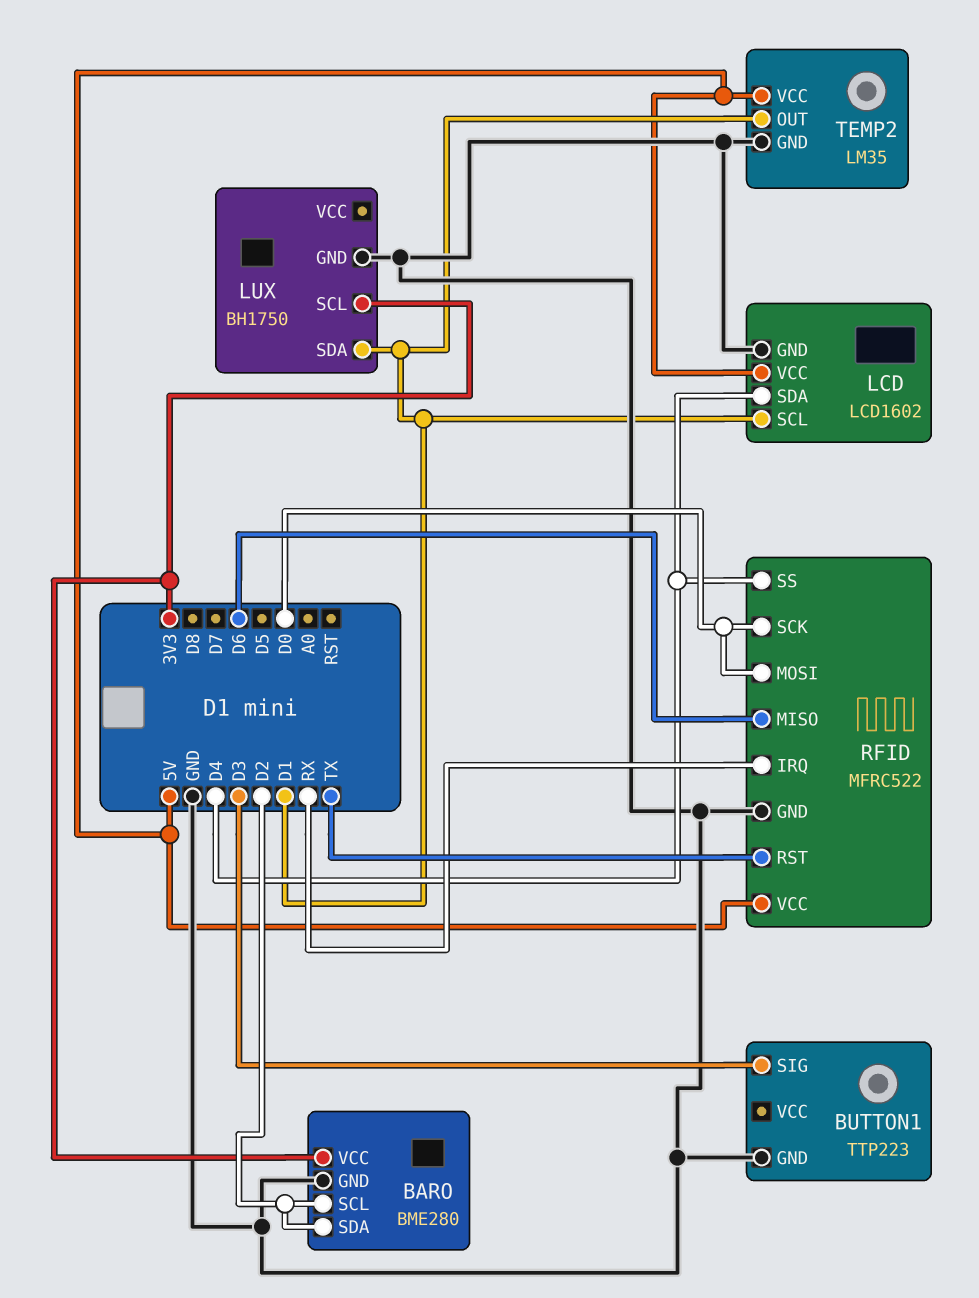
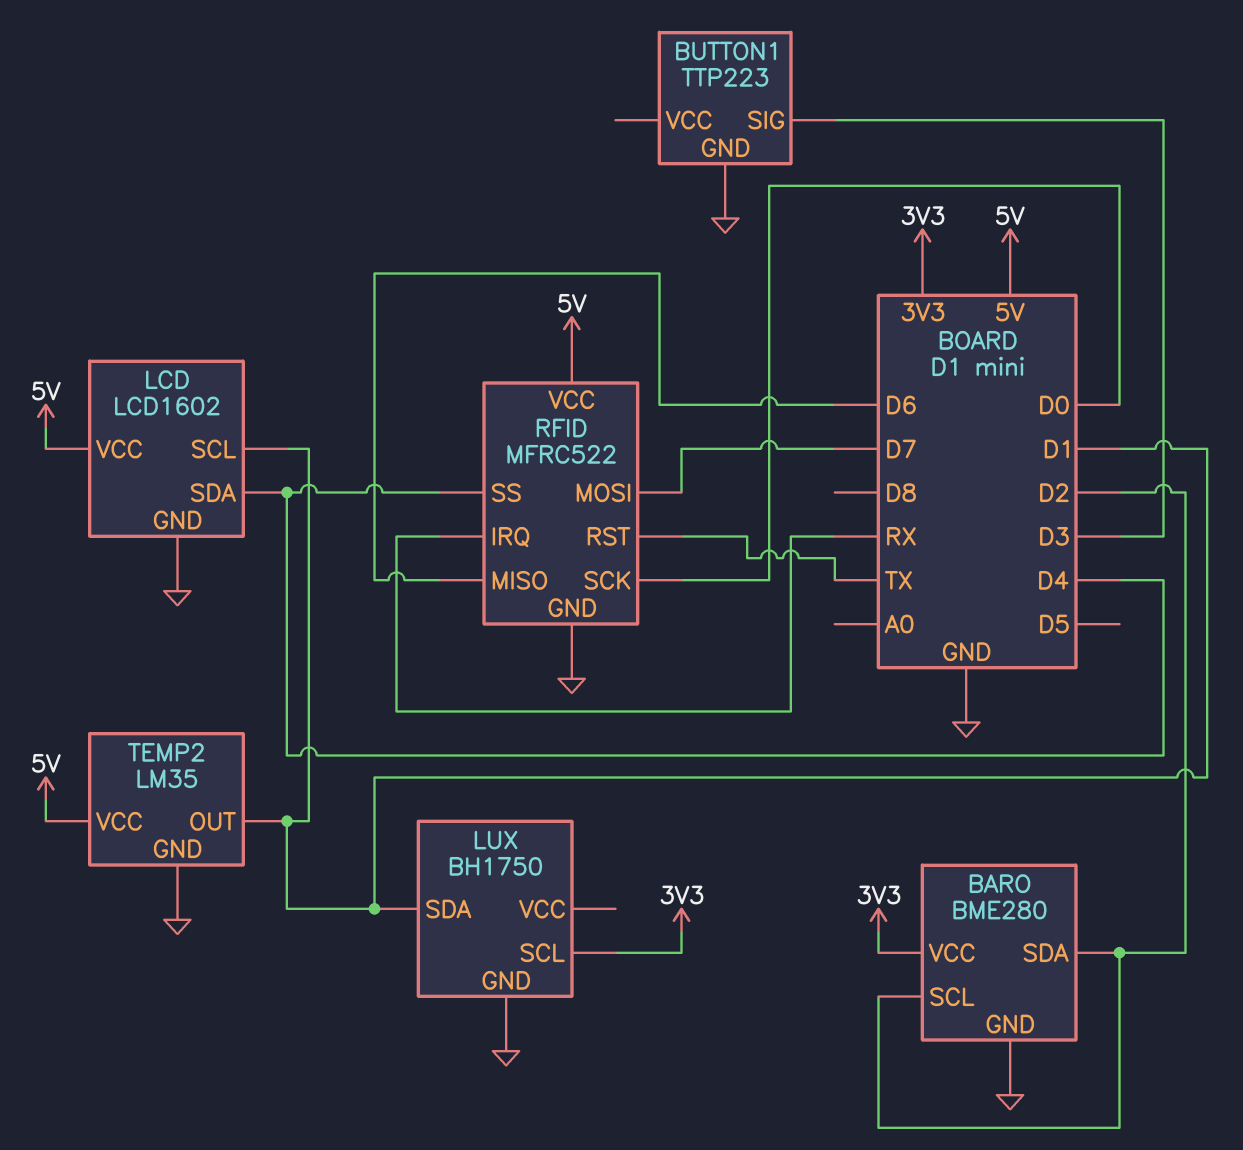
RFID pin MOSI: D0 -> D7

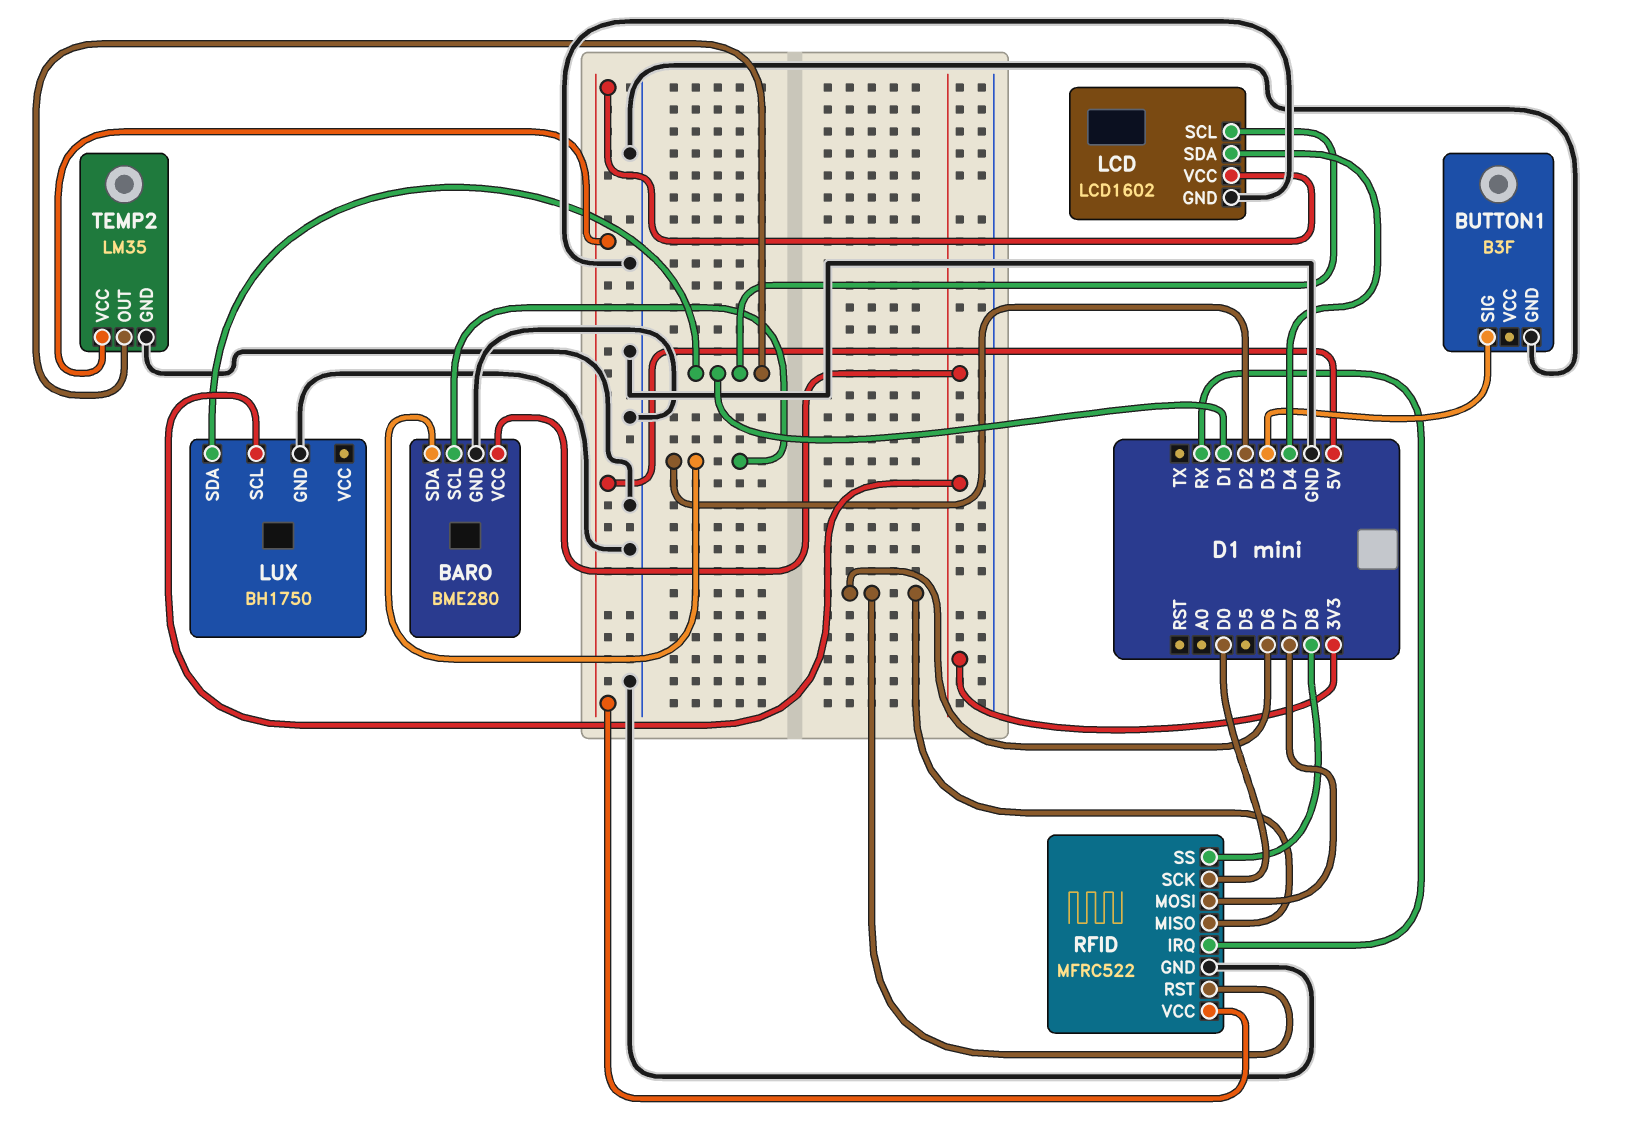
BUTTON1: TTP223 -> B3F
RFID pin RST: TX -> D6
RFID pin SS: D4 -> D8

